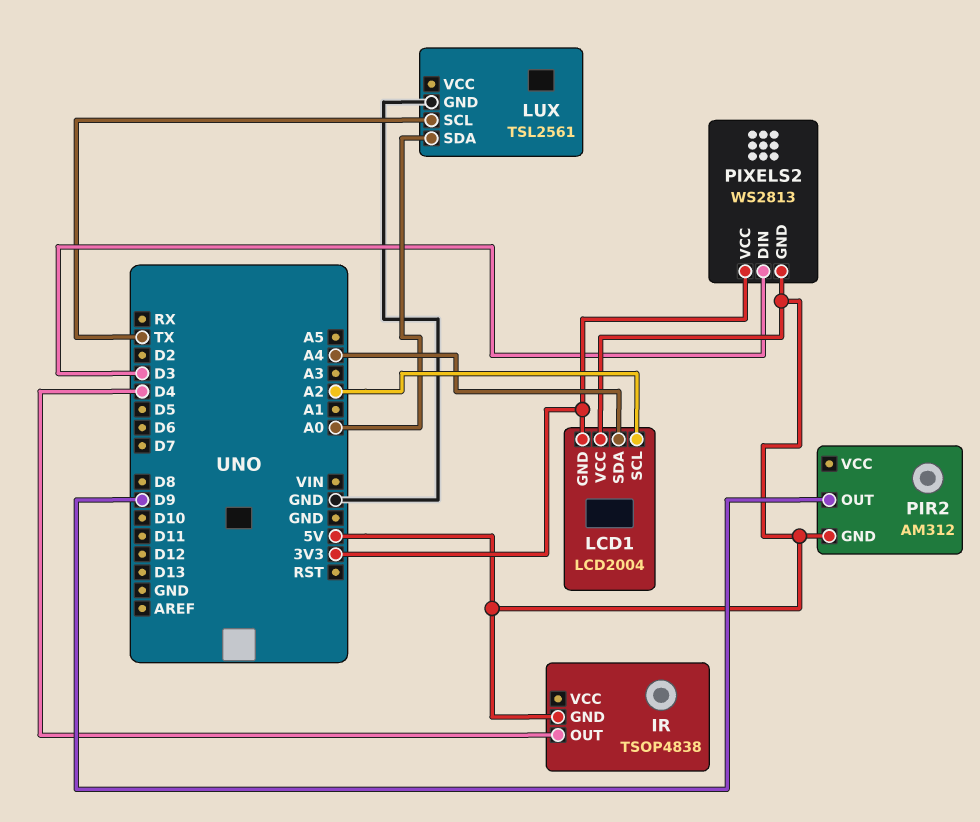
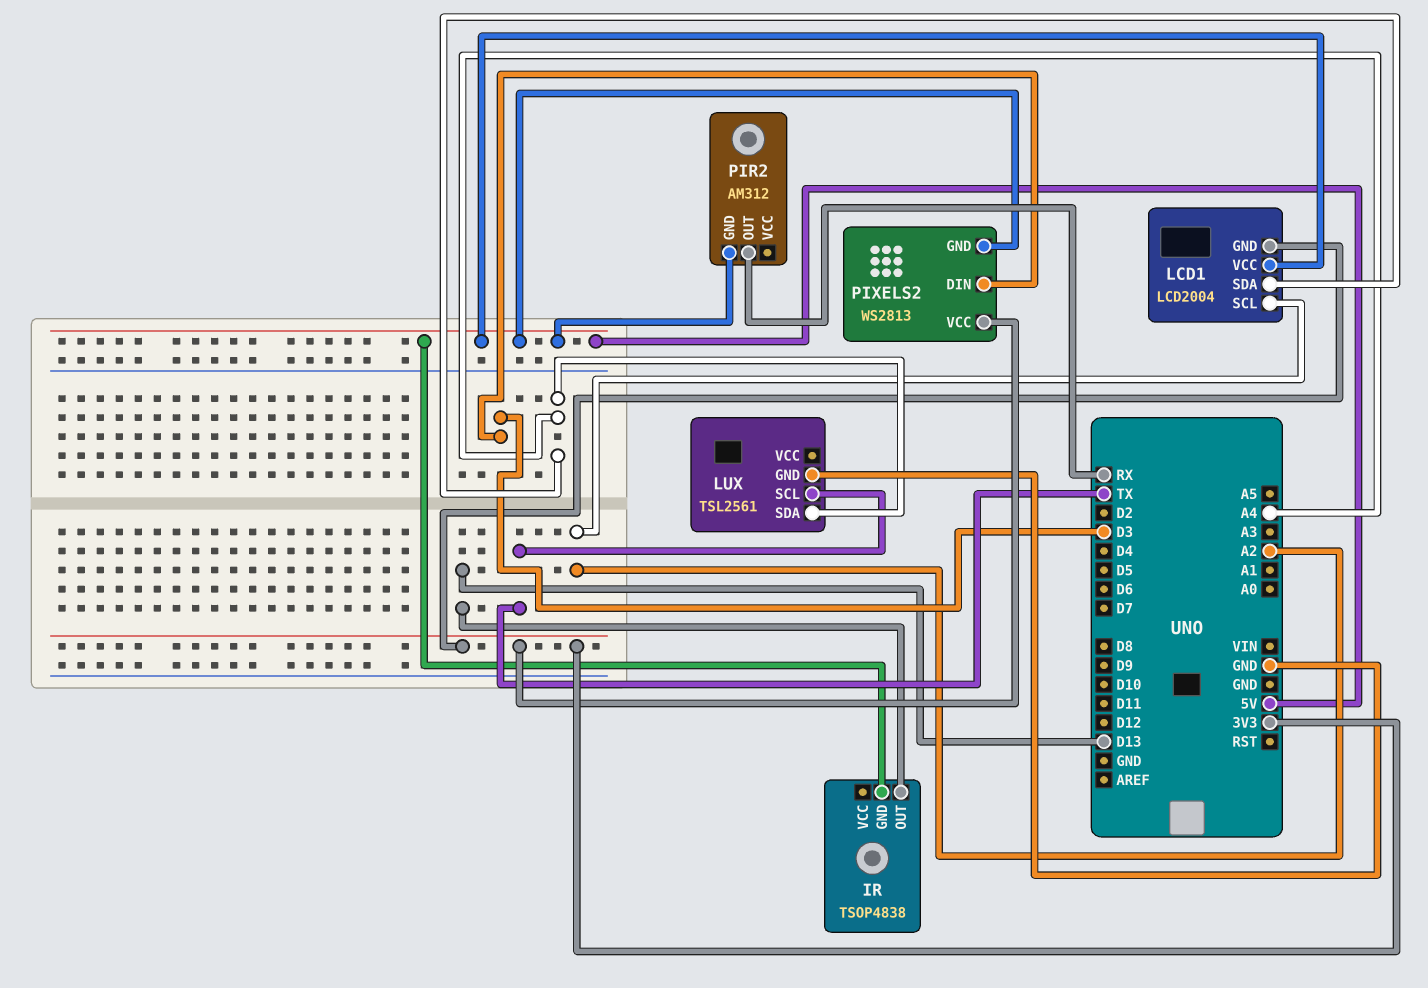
IR pin OUT: D4 -> D13
LUX pin SDA: A0 -> A4
PIR2 pin OUT: D9 -> RX

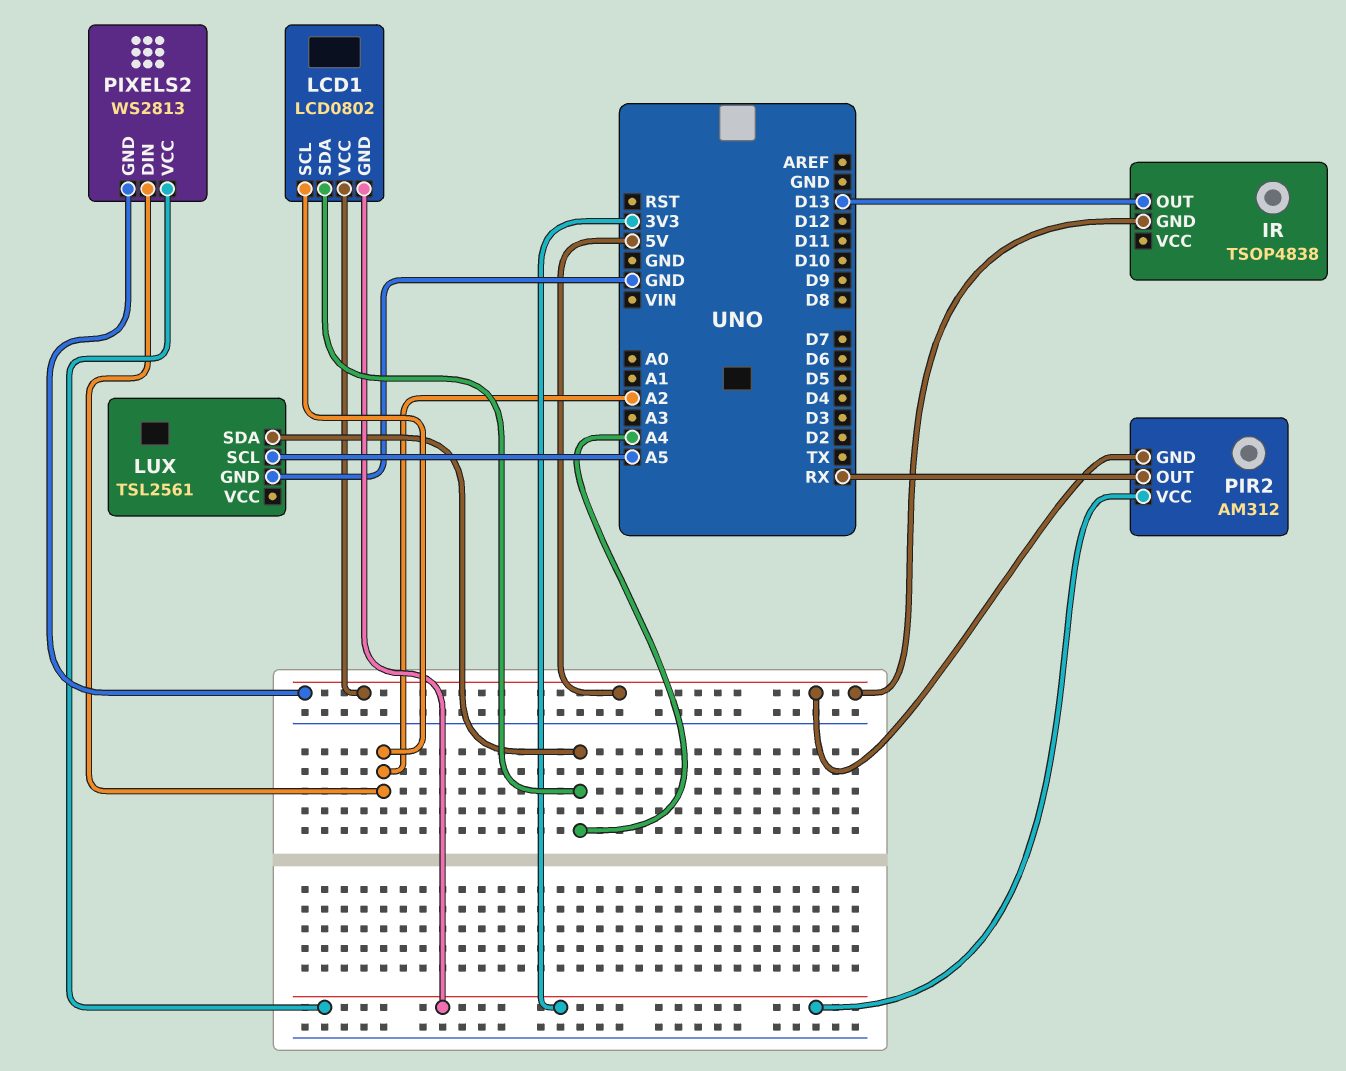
LCD1: LCD2004 -> LCD0802
LUX pin SCL: TX -> A5
PIR2 pin VCC: none -> 3V3
PIXELS2 pin DIN: D3 -> A2

